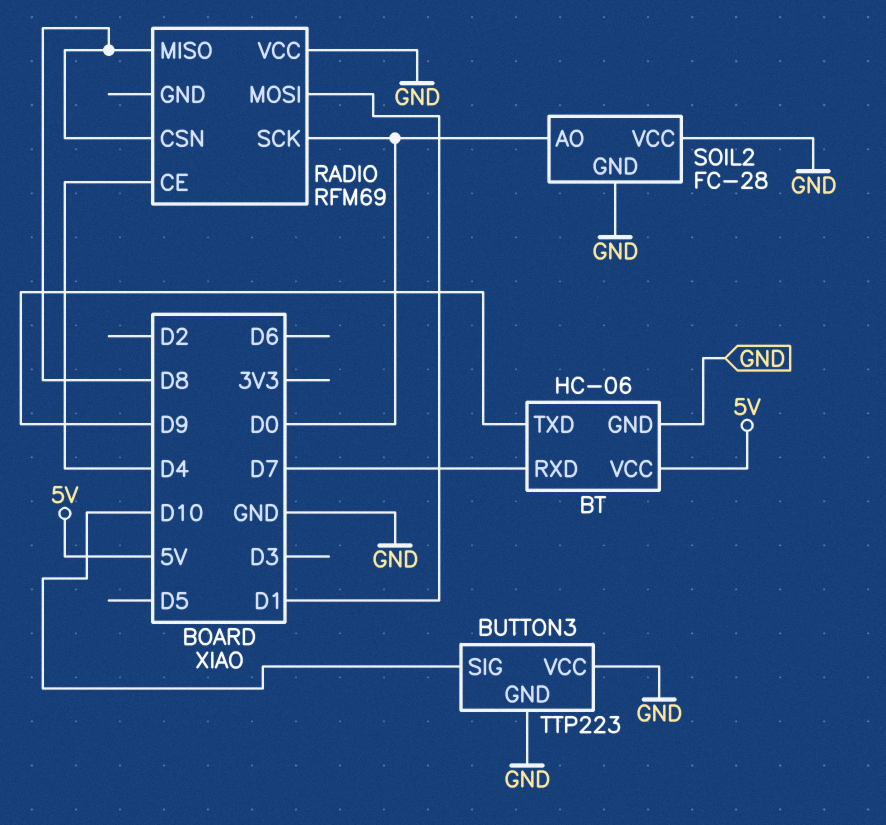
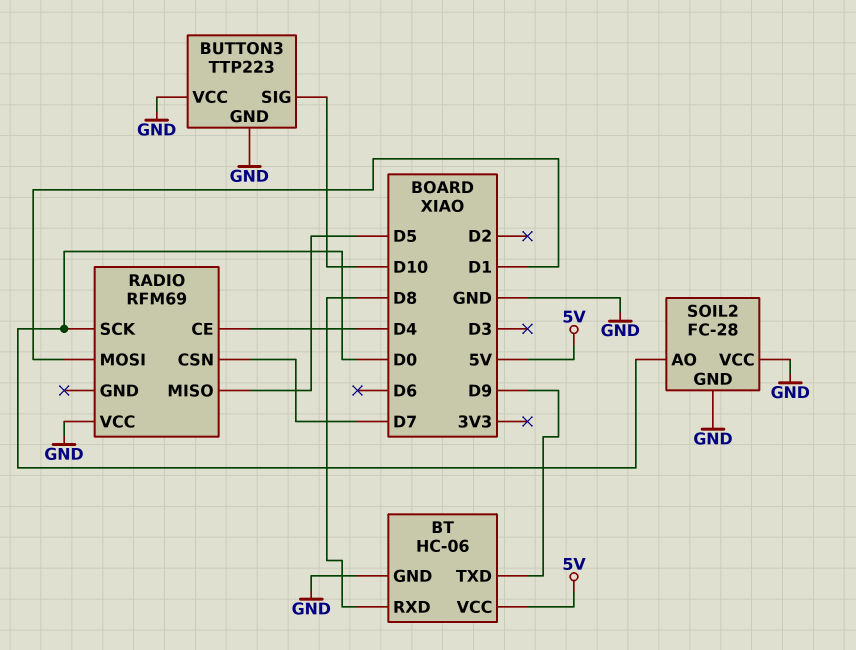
BT pin RXD: D7 -> D8
RADIO pin CSN: D8 -> D7
RADIO pin MISO: D8 -> D5

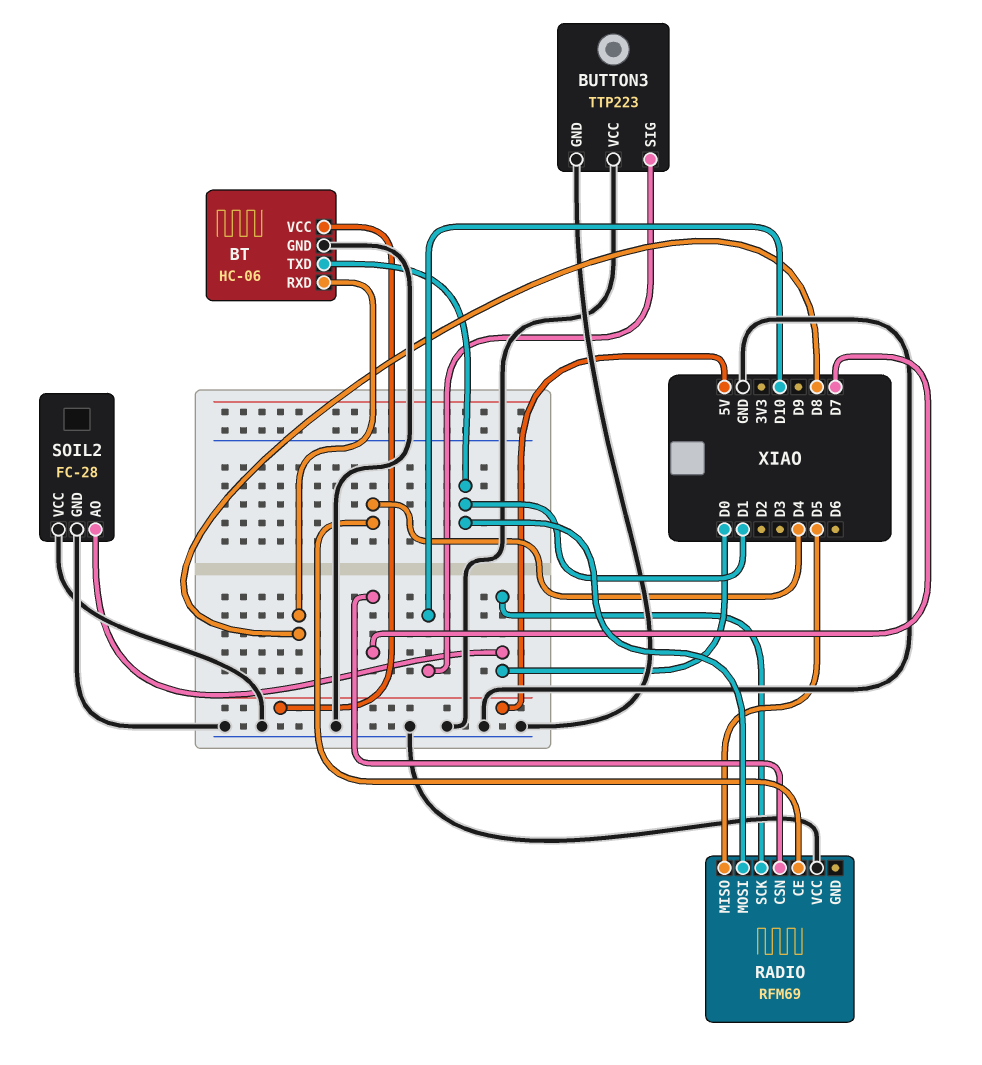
BT pin TXD: D9 -> D1

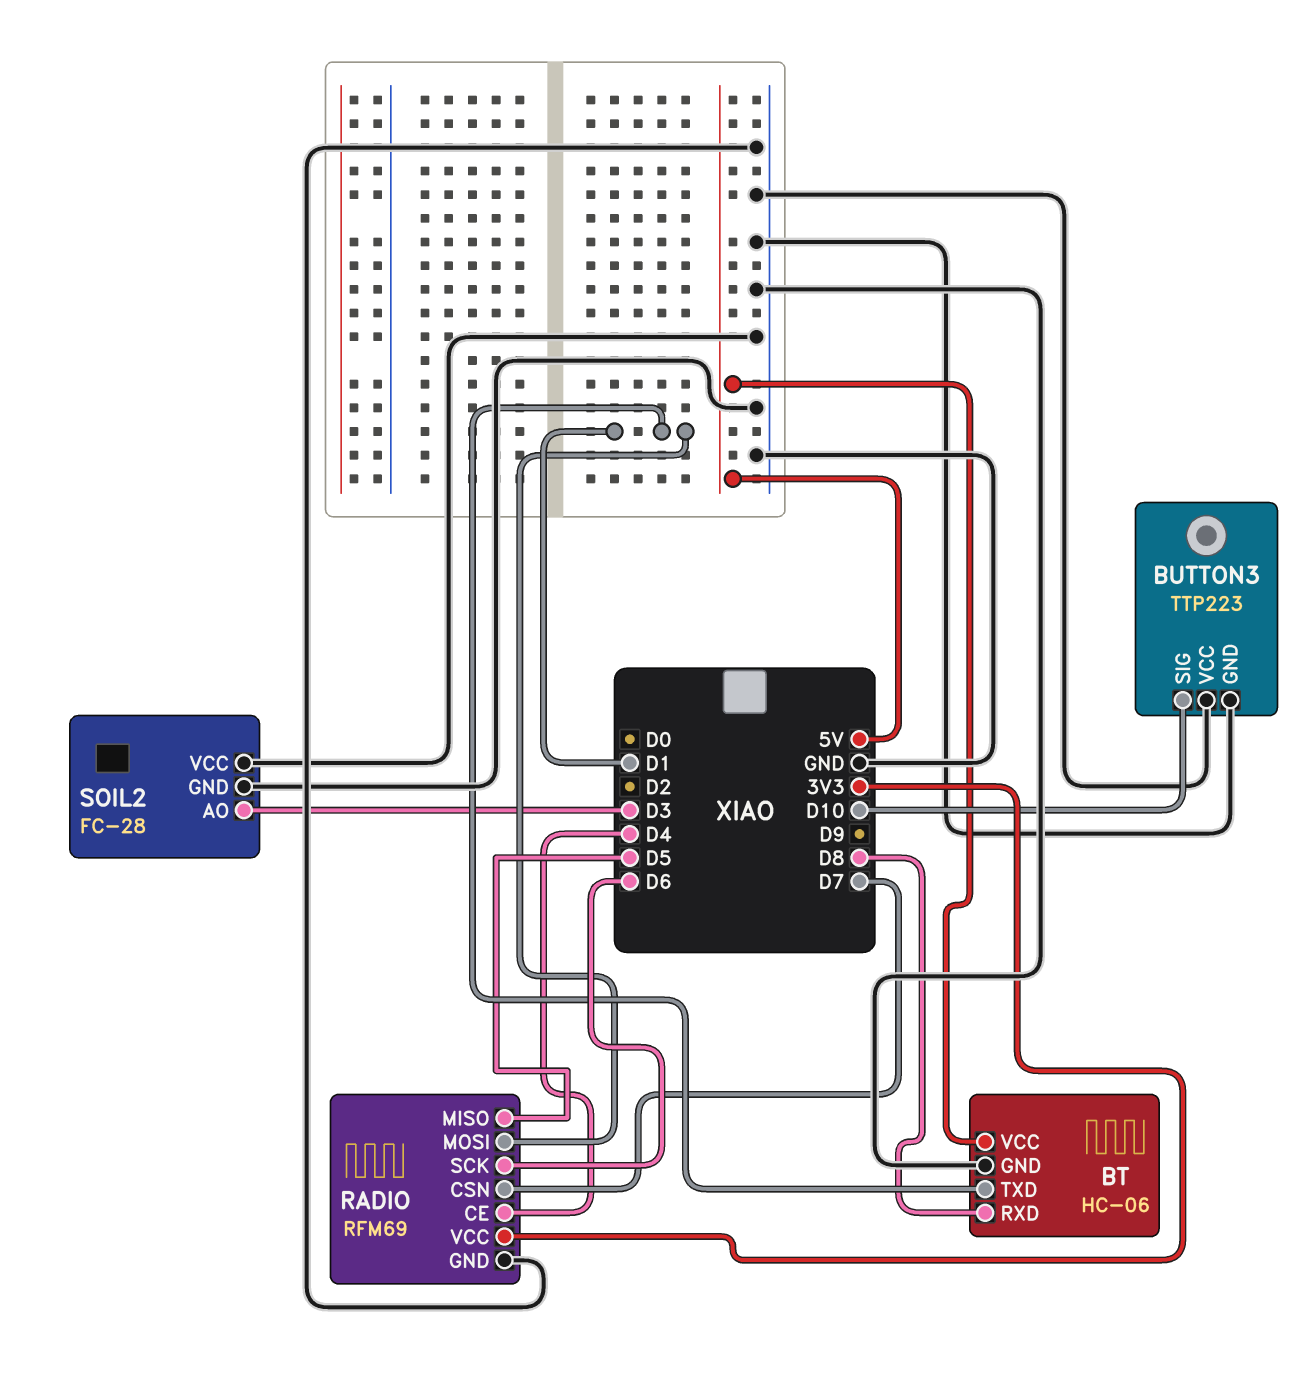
RADIO pin GND: none -> GND
RADIO pin SCK: D0 -> D6
RADIO pin VCC: GND -> 3V3
SOIL2 pin AO: D0 -> D3

